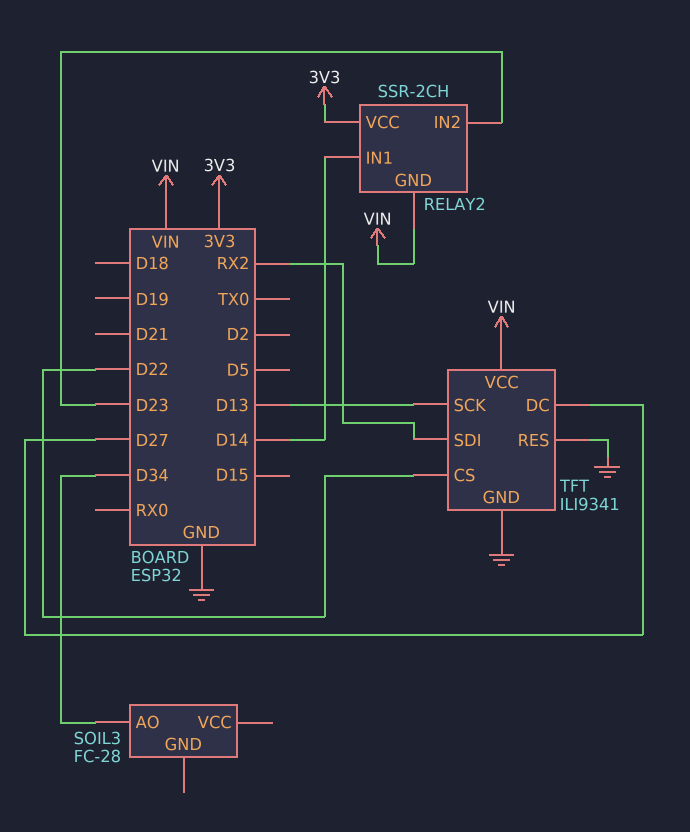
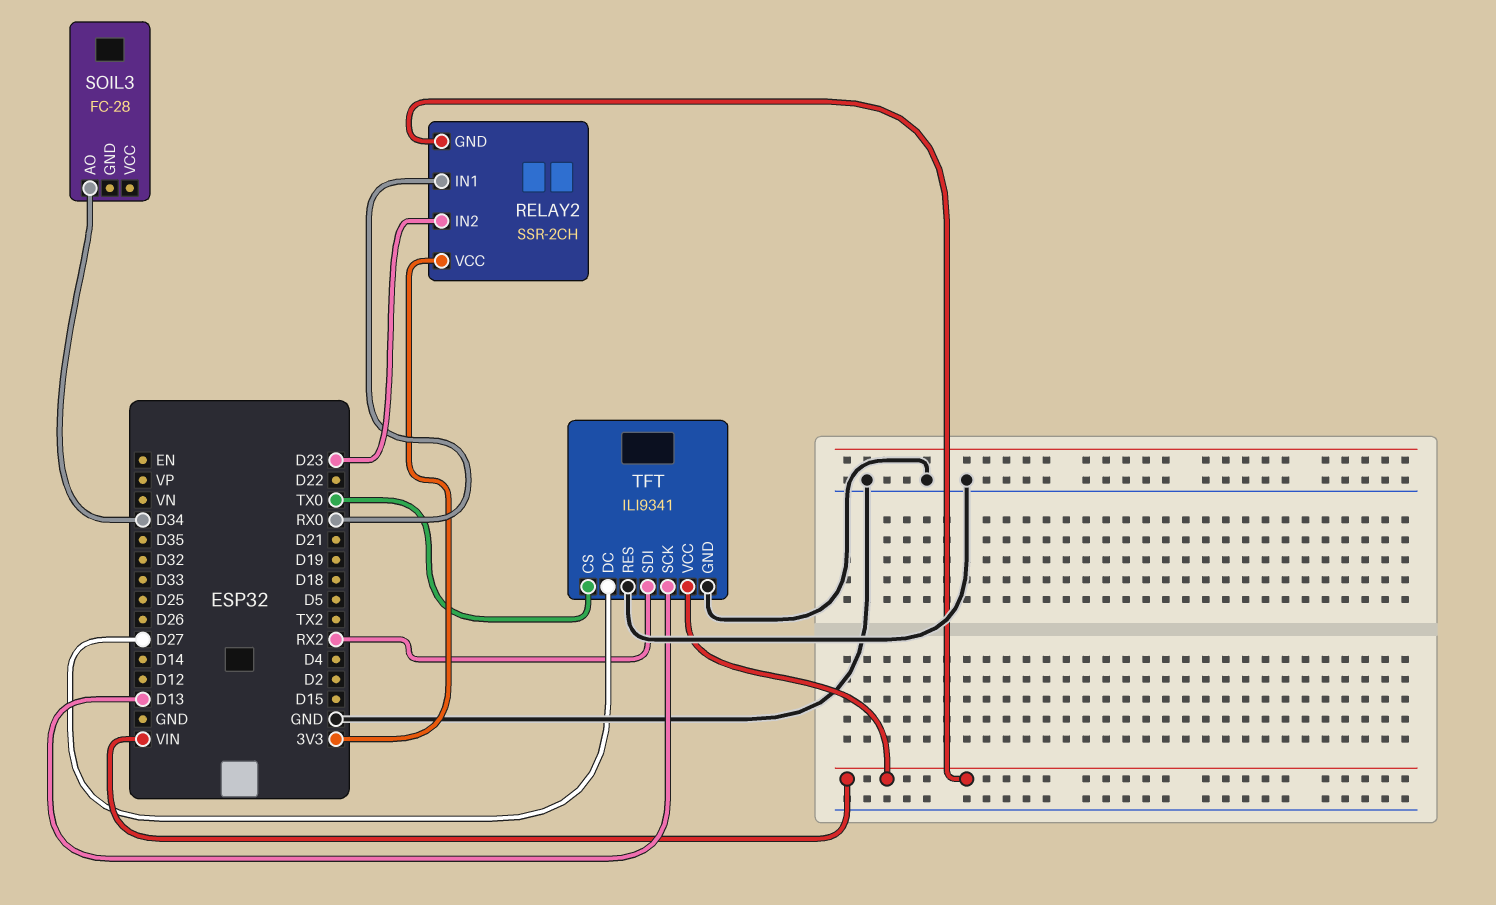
RELAY2 pin IN1: D14 -> RX0
TFT pin CS: D22 -> TX0

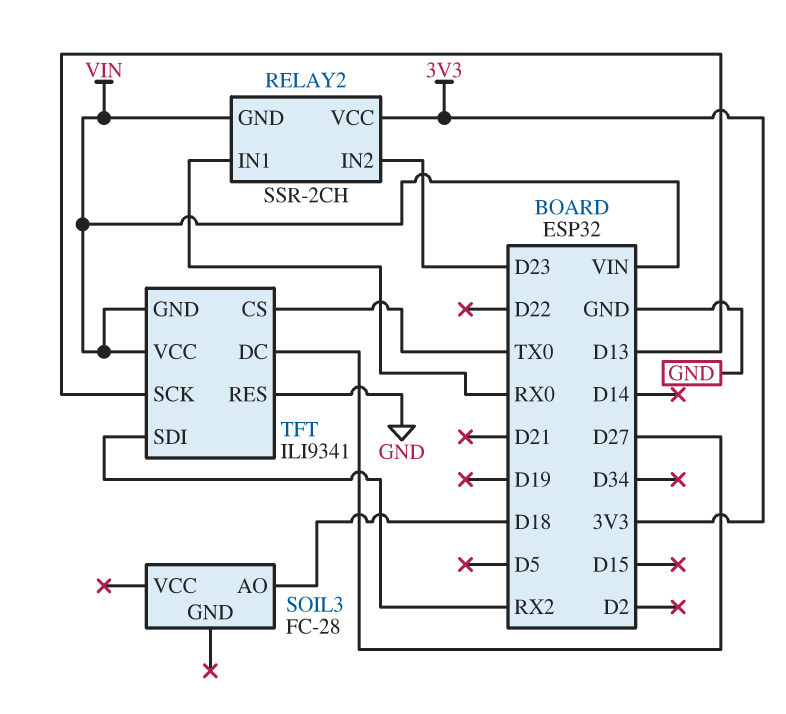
SOIL3 pin AO: D34 -> D18
TFT pin GND: GND -> VIN

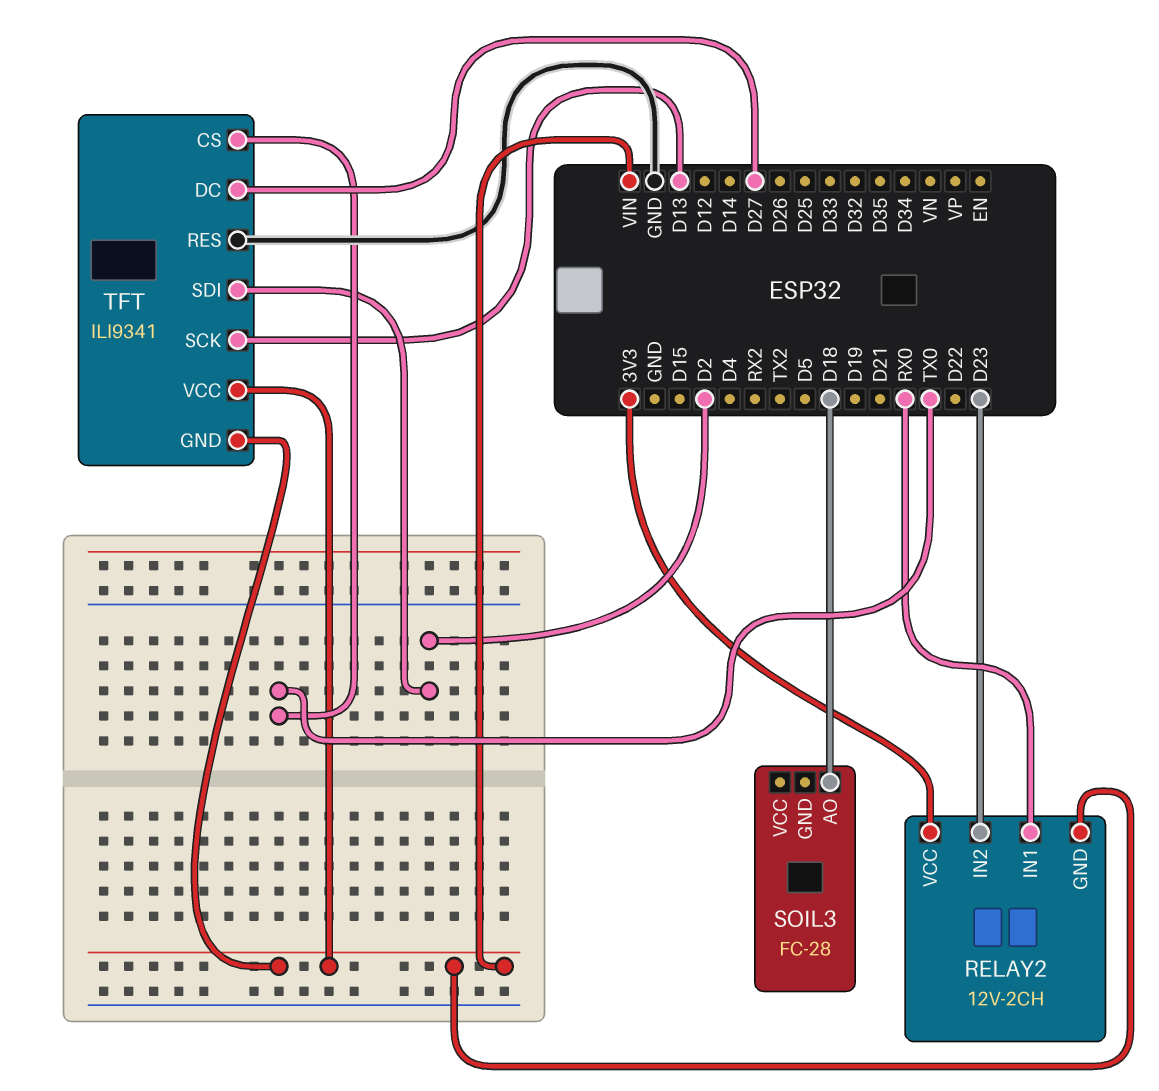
RELAY2: SSR-2CH -> 12V-2CH
TFT pin SDI: RX2 -> D2

